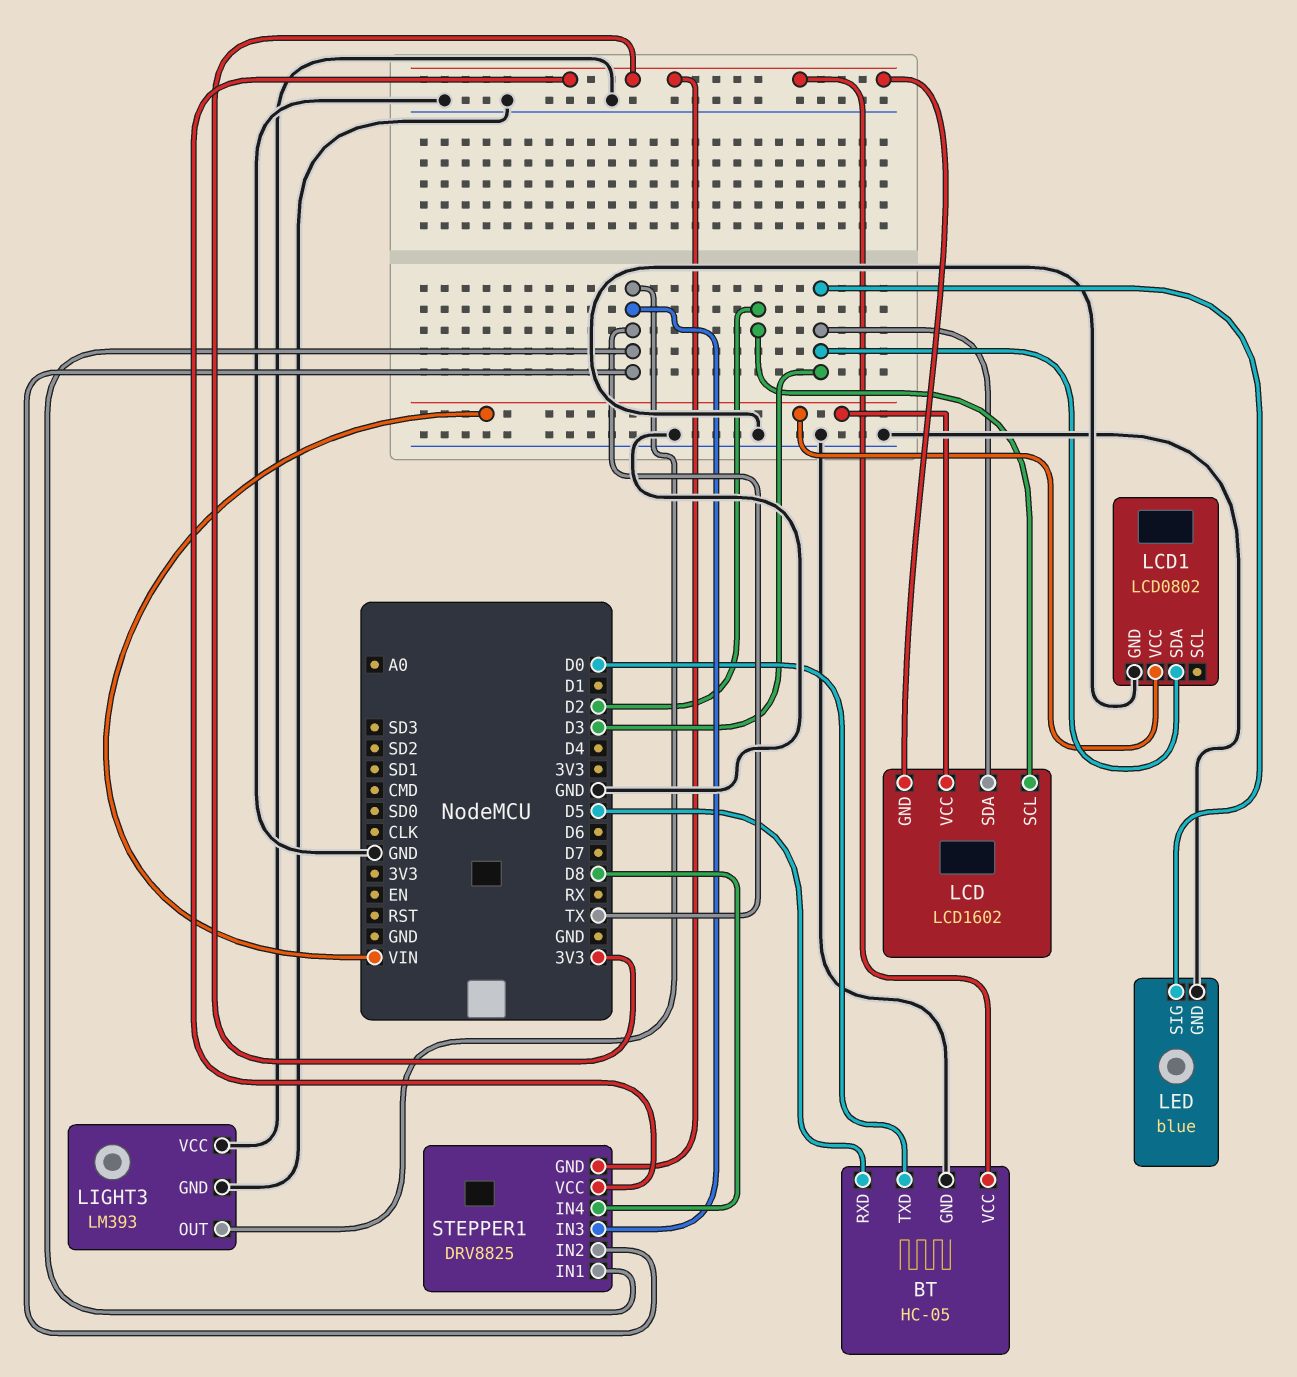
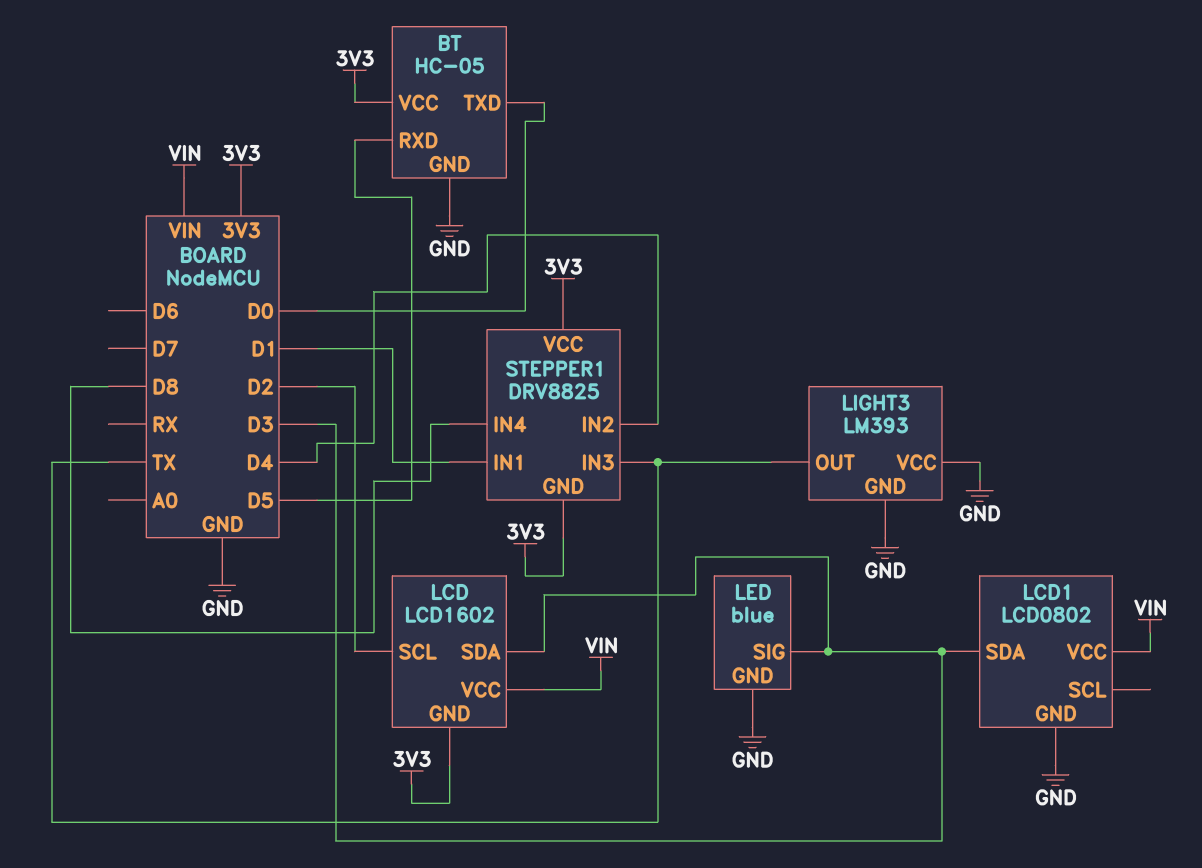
STEPPER1 pin IN1: TX -> D1
STEPPER1 pin IN2: TX -> D4

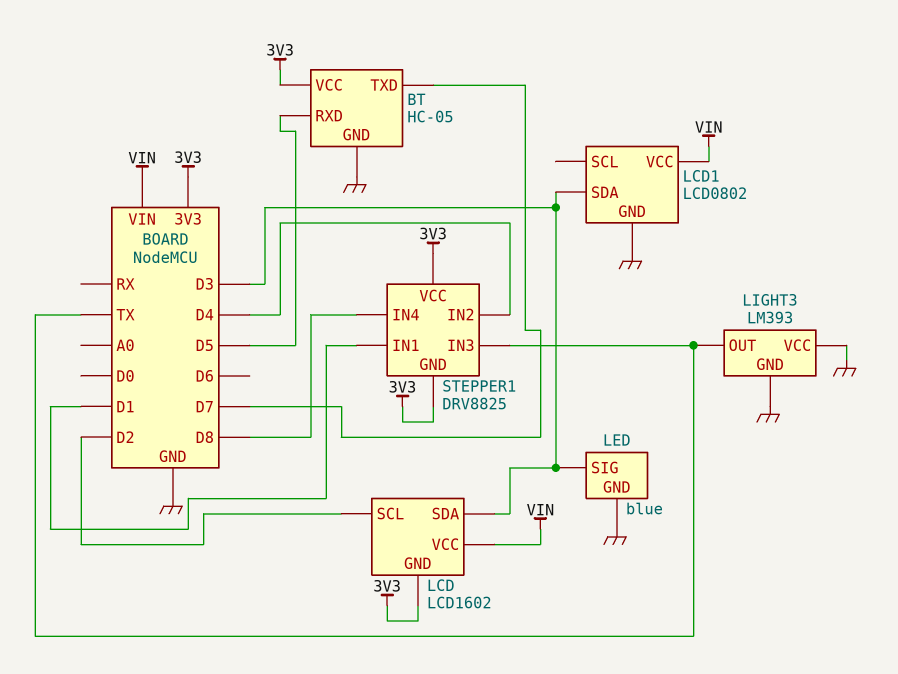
BT pin TXD: D0 -> D7

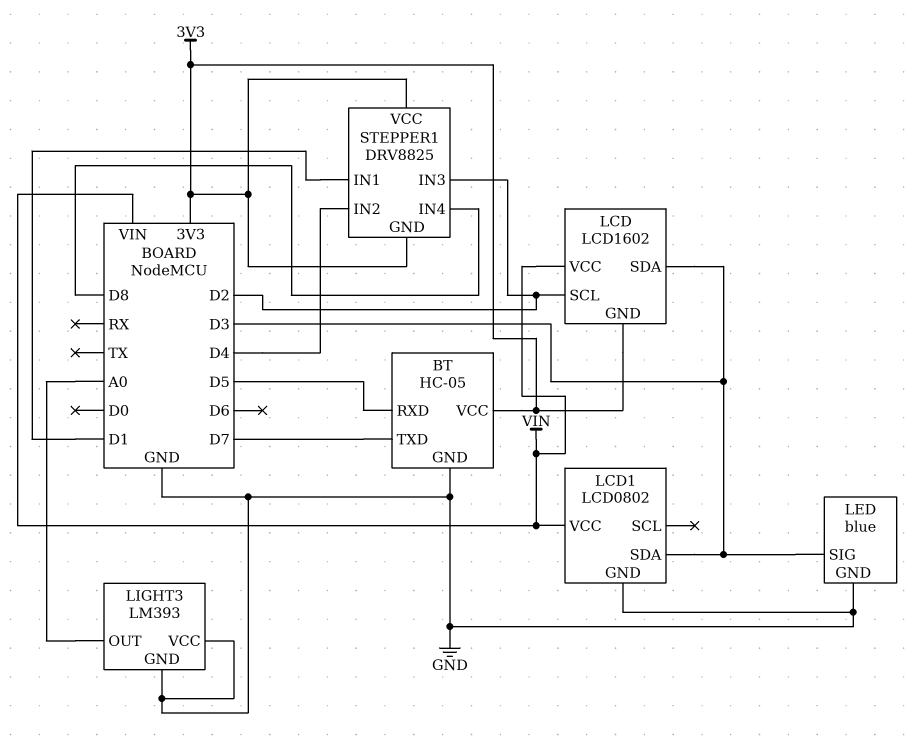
LIGHT3 pin OUT: TX -> A0
STEPPER1 pin IN3: TX -> D2

